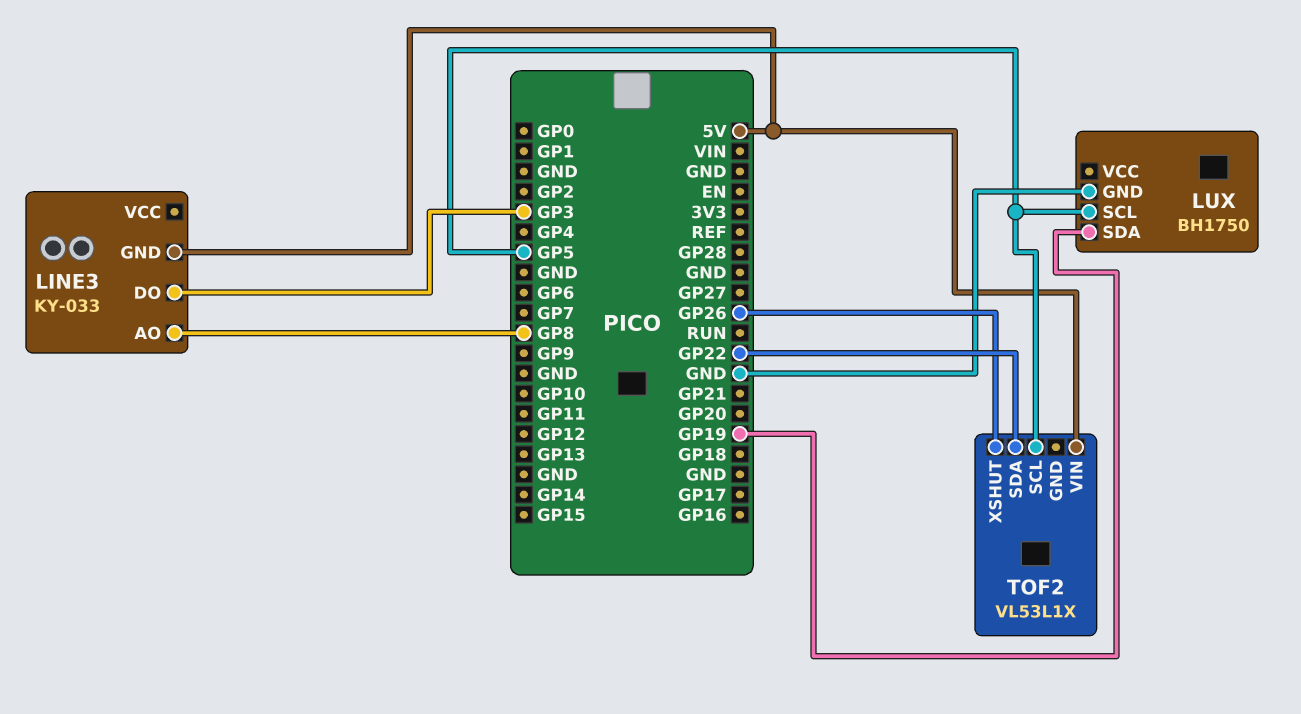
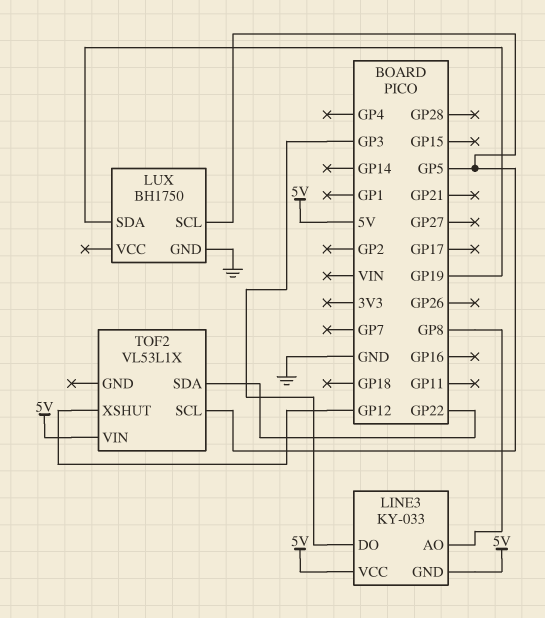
LINE3 pin VCC: none -> 5V
TOF2 pin XSHUT: GP26 -> GP12

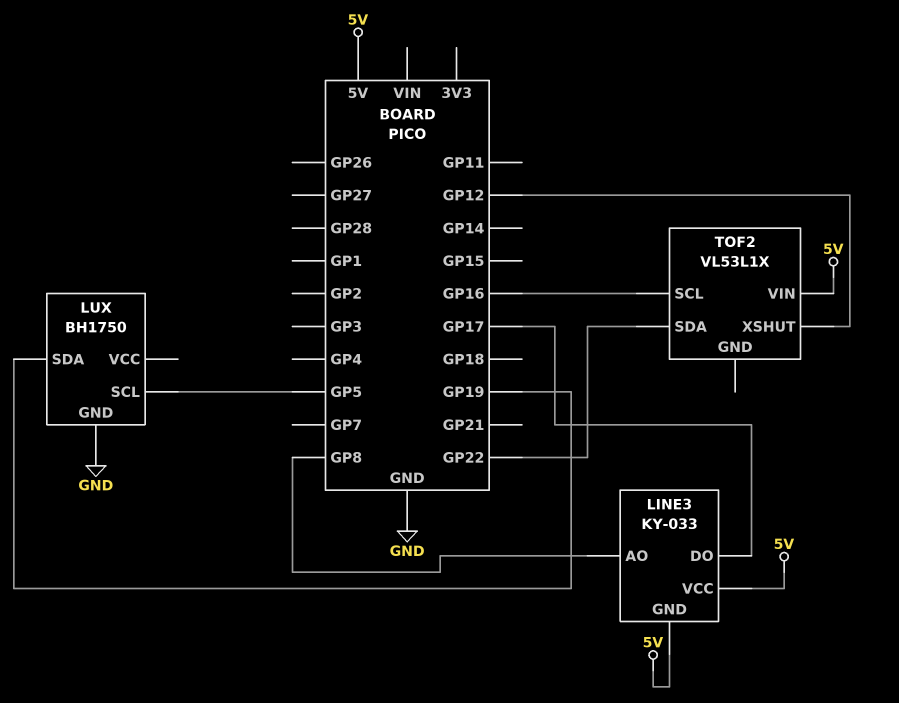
LINE3 pin DO: GP3 -> GP17
TOF2 pin SCL: GP5 -> GP16

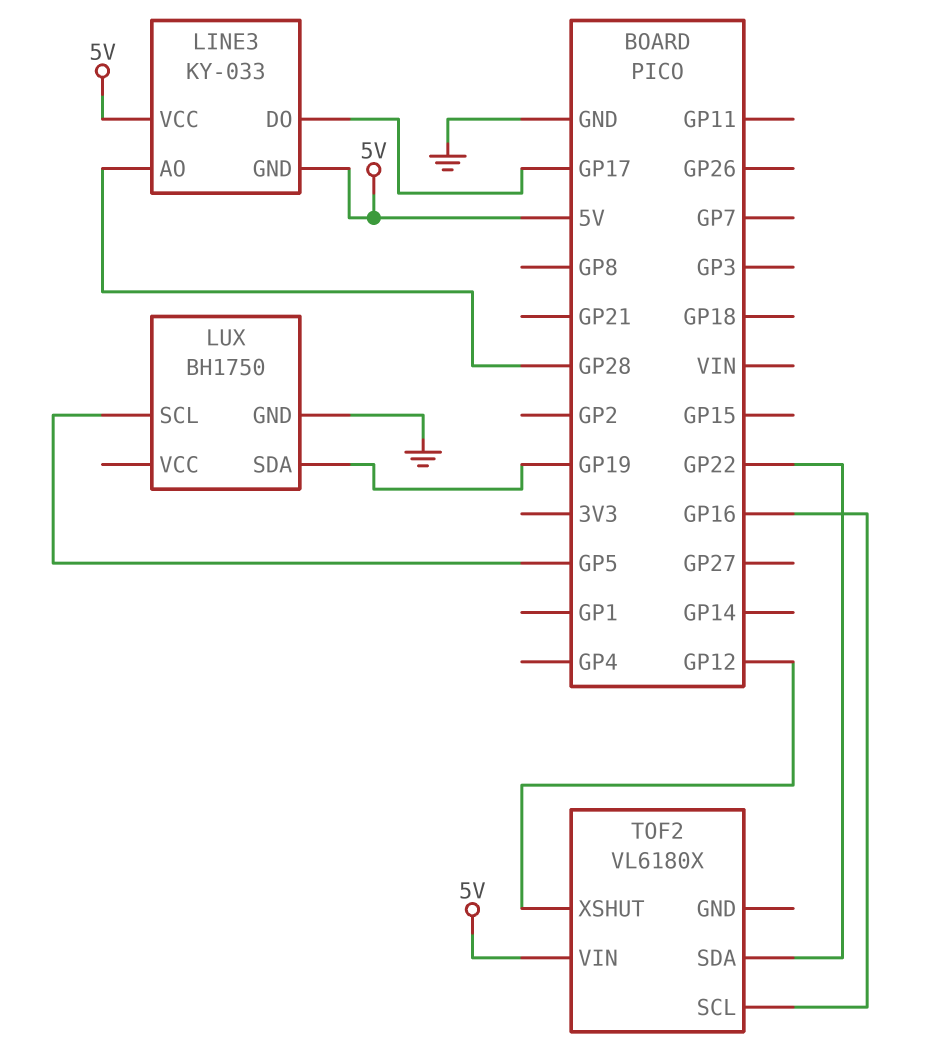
LINE3 pin AO: GP8 -> GP28
TOF2: VL53L1X -> VL6180X

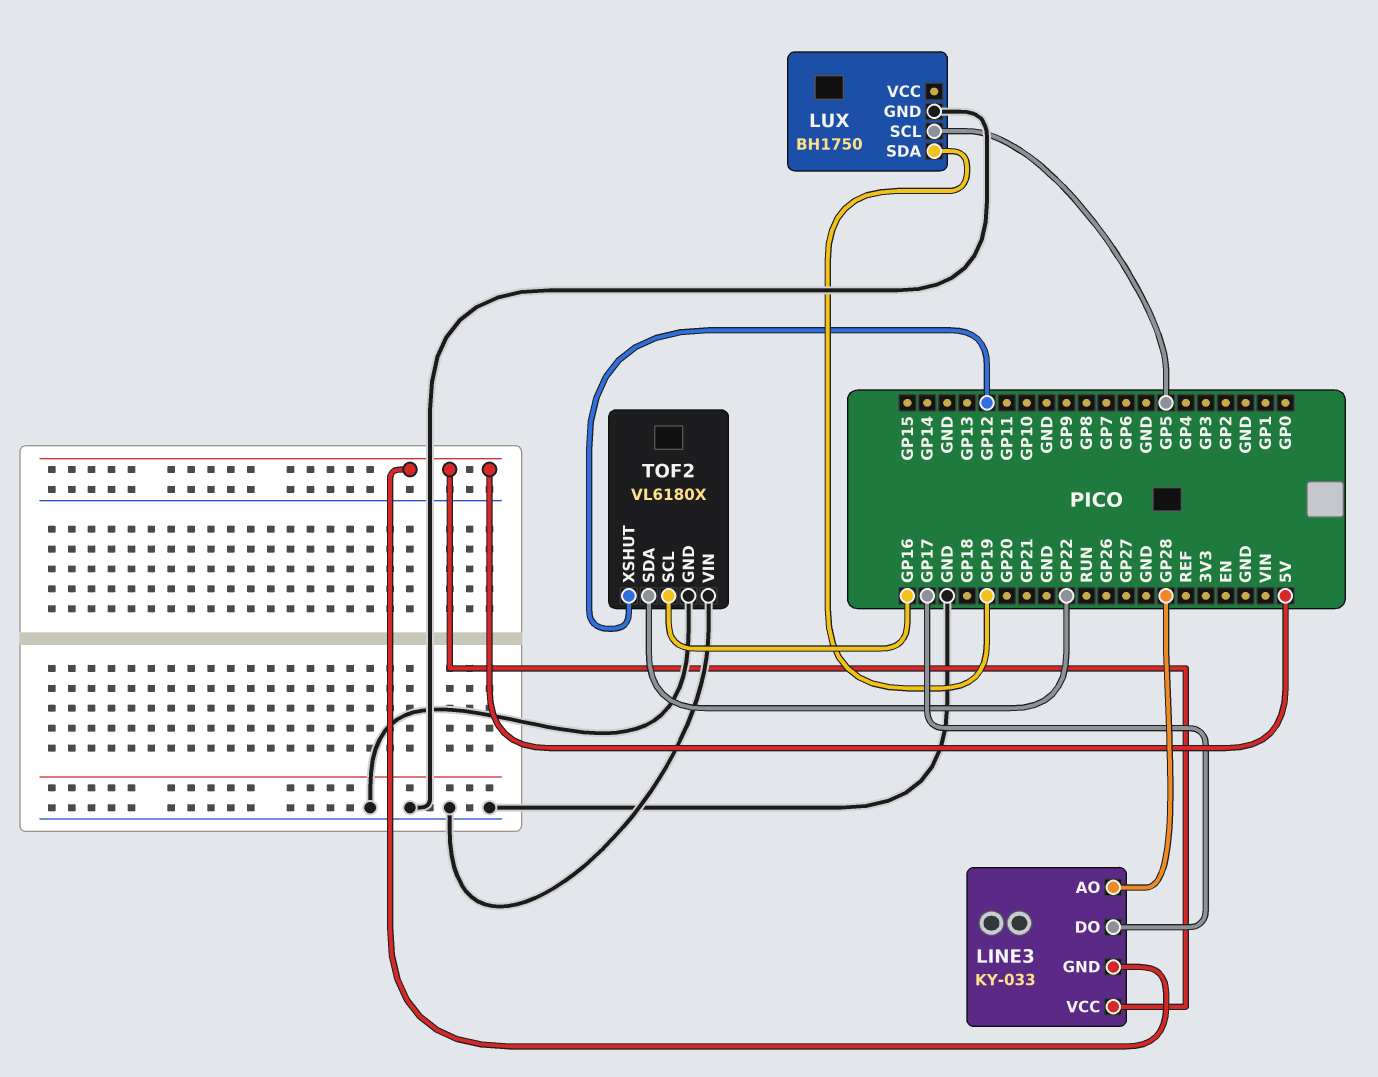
TOF2 pin GND: none -> GND
TOF2 pin VIN: 5V -> GND

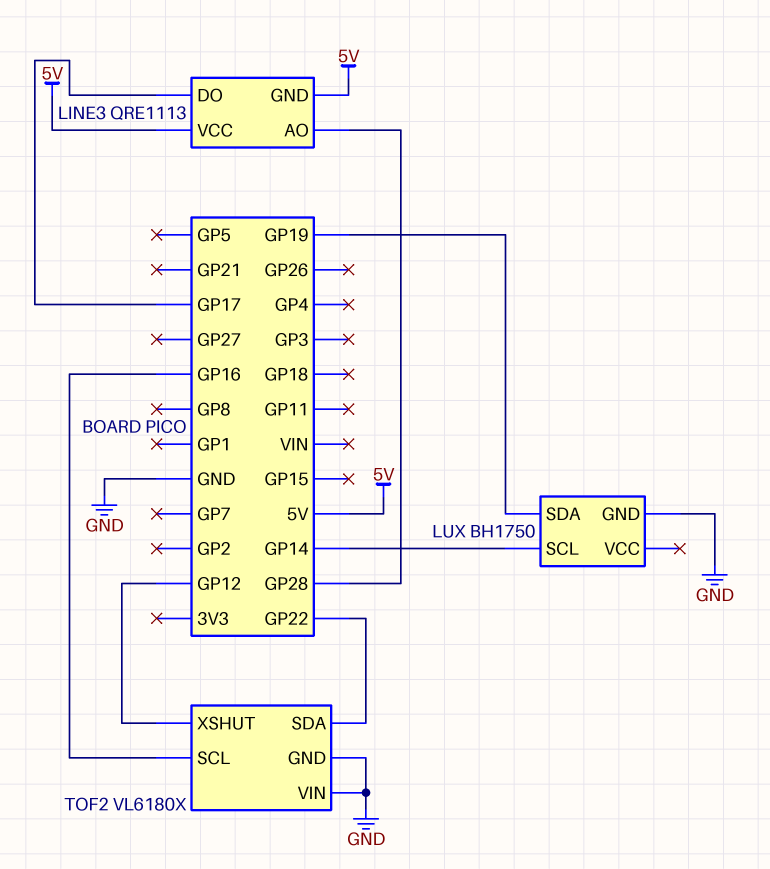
LINE3: KY-033 -> QRE1113
LUX pin SCL: GP5 -> GP14

